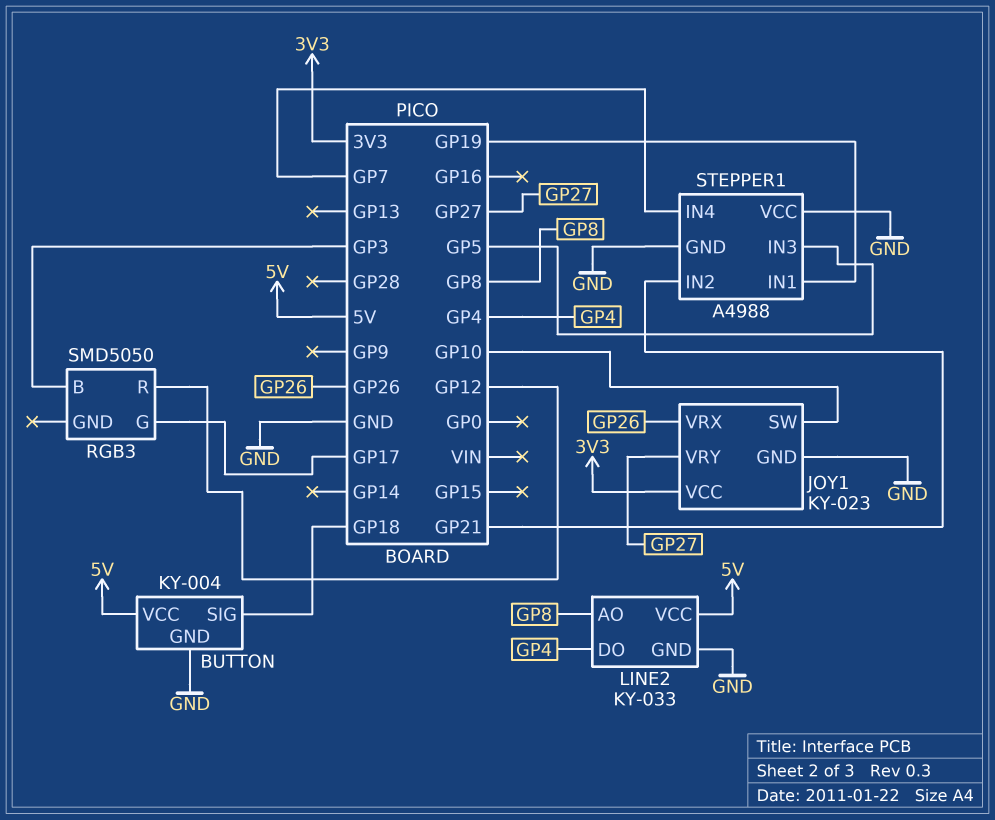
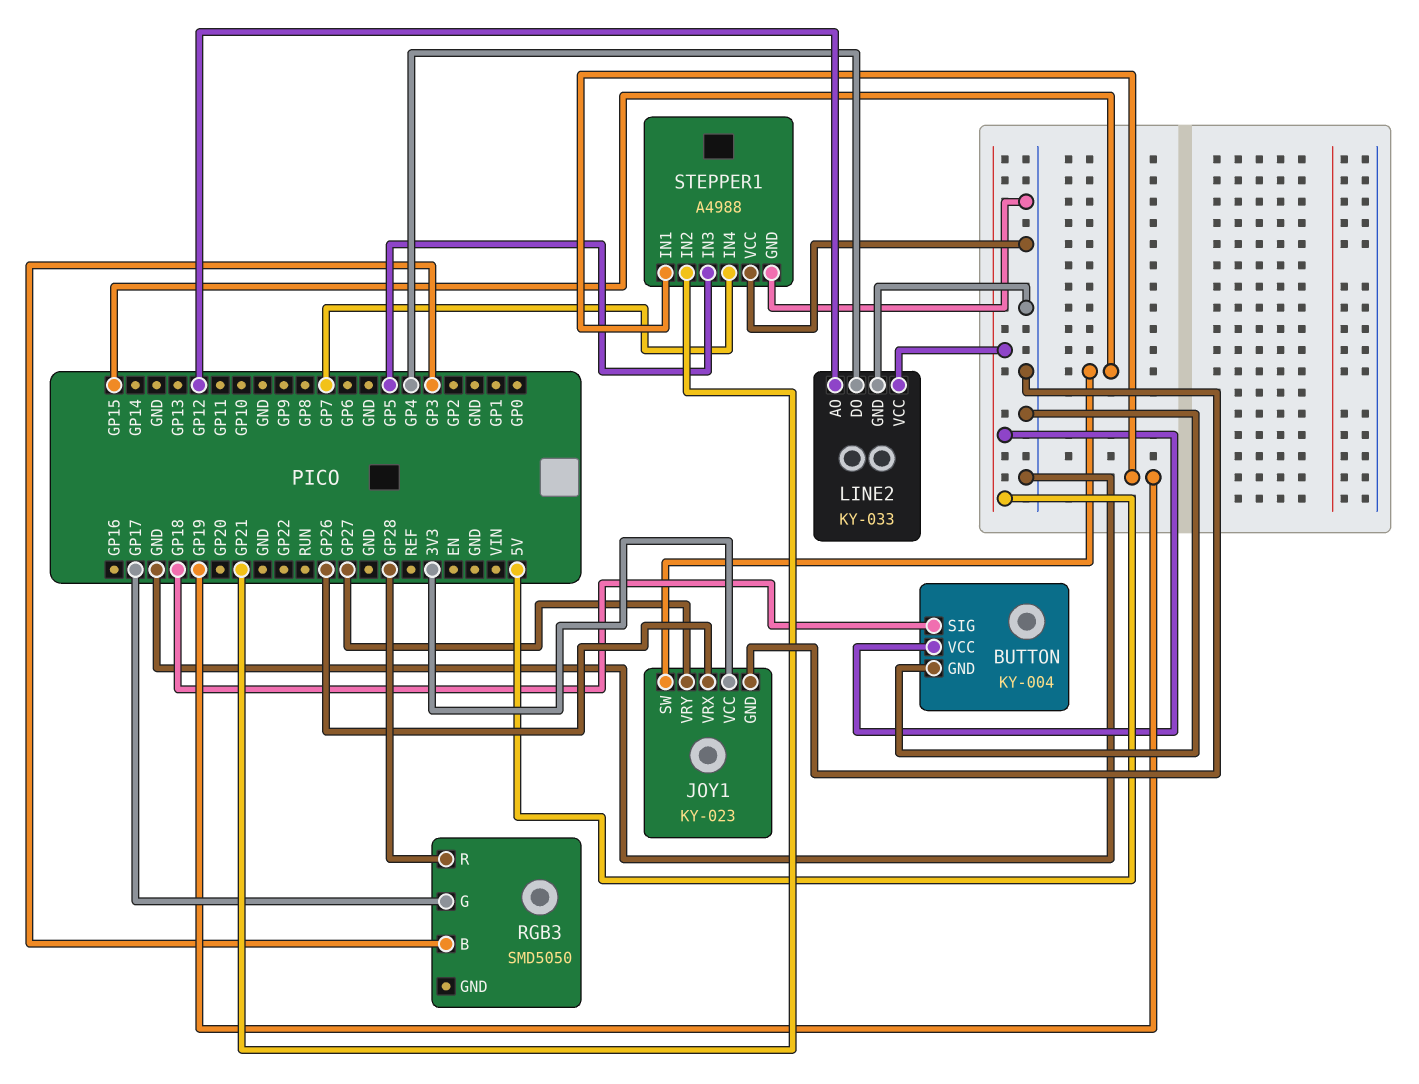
JOY1 pin SW: GP10 -> GP15
LINE2 pin AO: GP8 -> GP12
RGB3 pin R: GP12 -> GP28

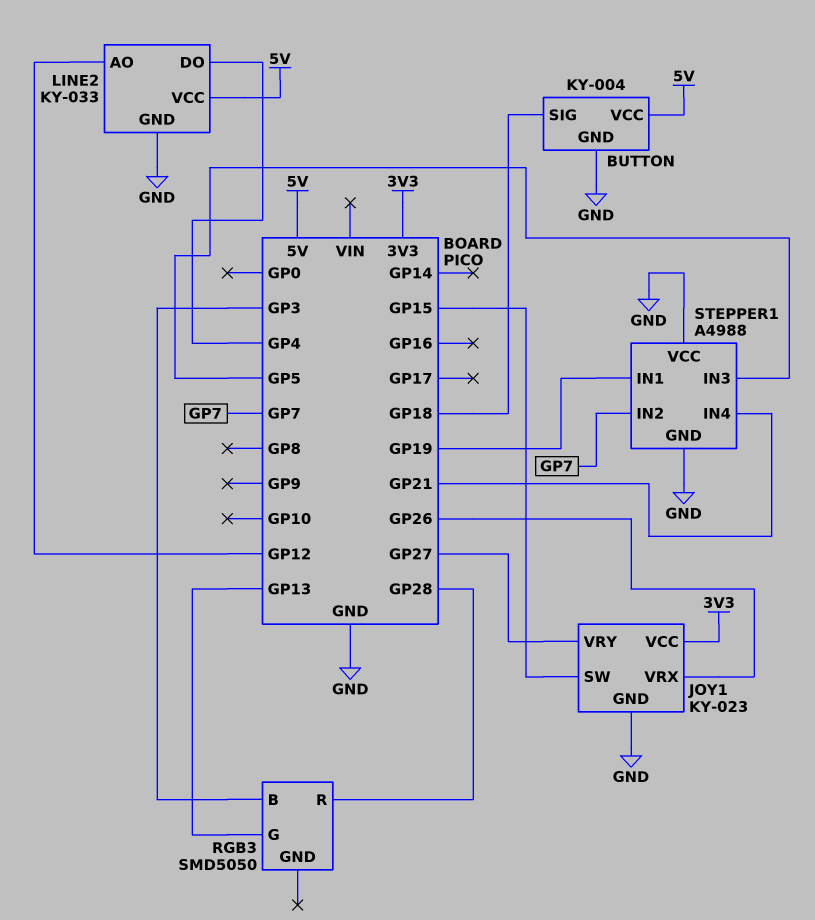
RGB3 pin G: GP17 -> GP13
STEPPER1 pin IN2: GP21 -> GP7
STEPPER1 pin IN4: GP7 -> GP21

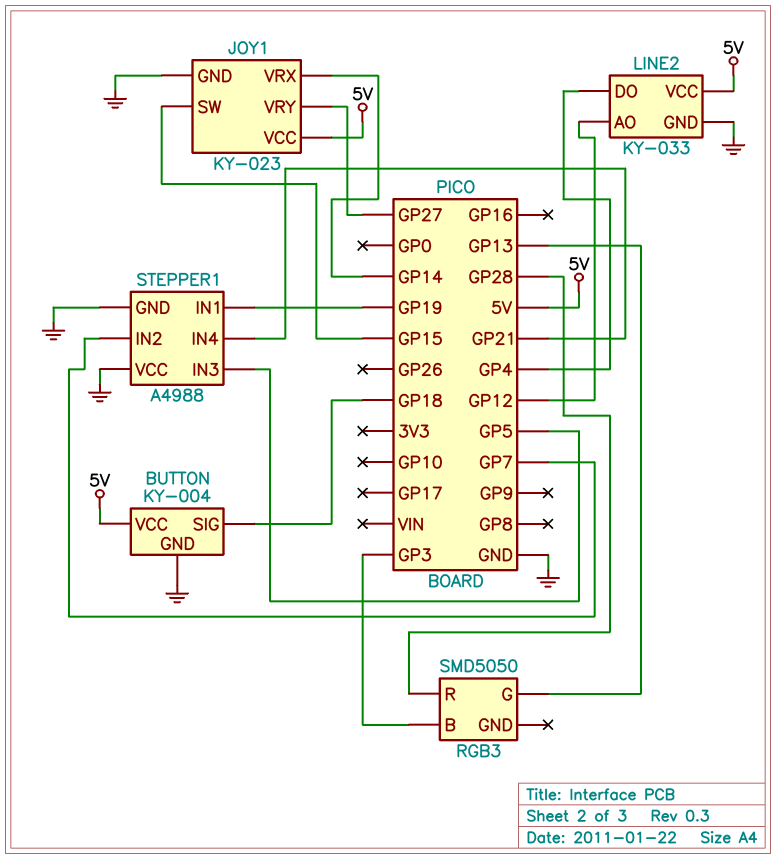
JOY1 pin VCC: 3V3 -> 5V
JOY1 pin VRX: GP26 -> GP14

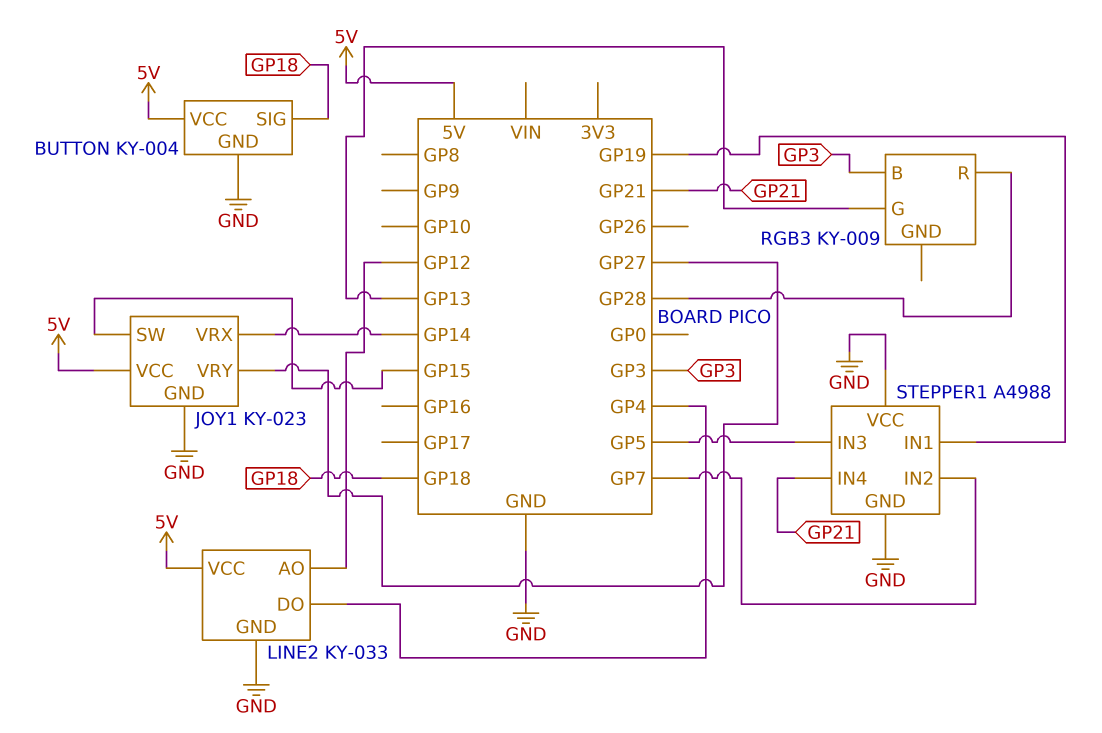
RGB3: SMD5050 -> KY-009

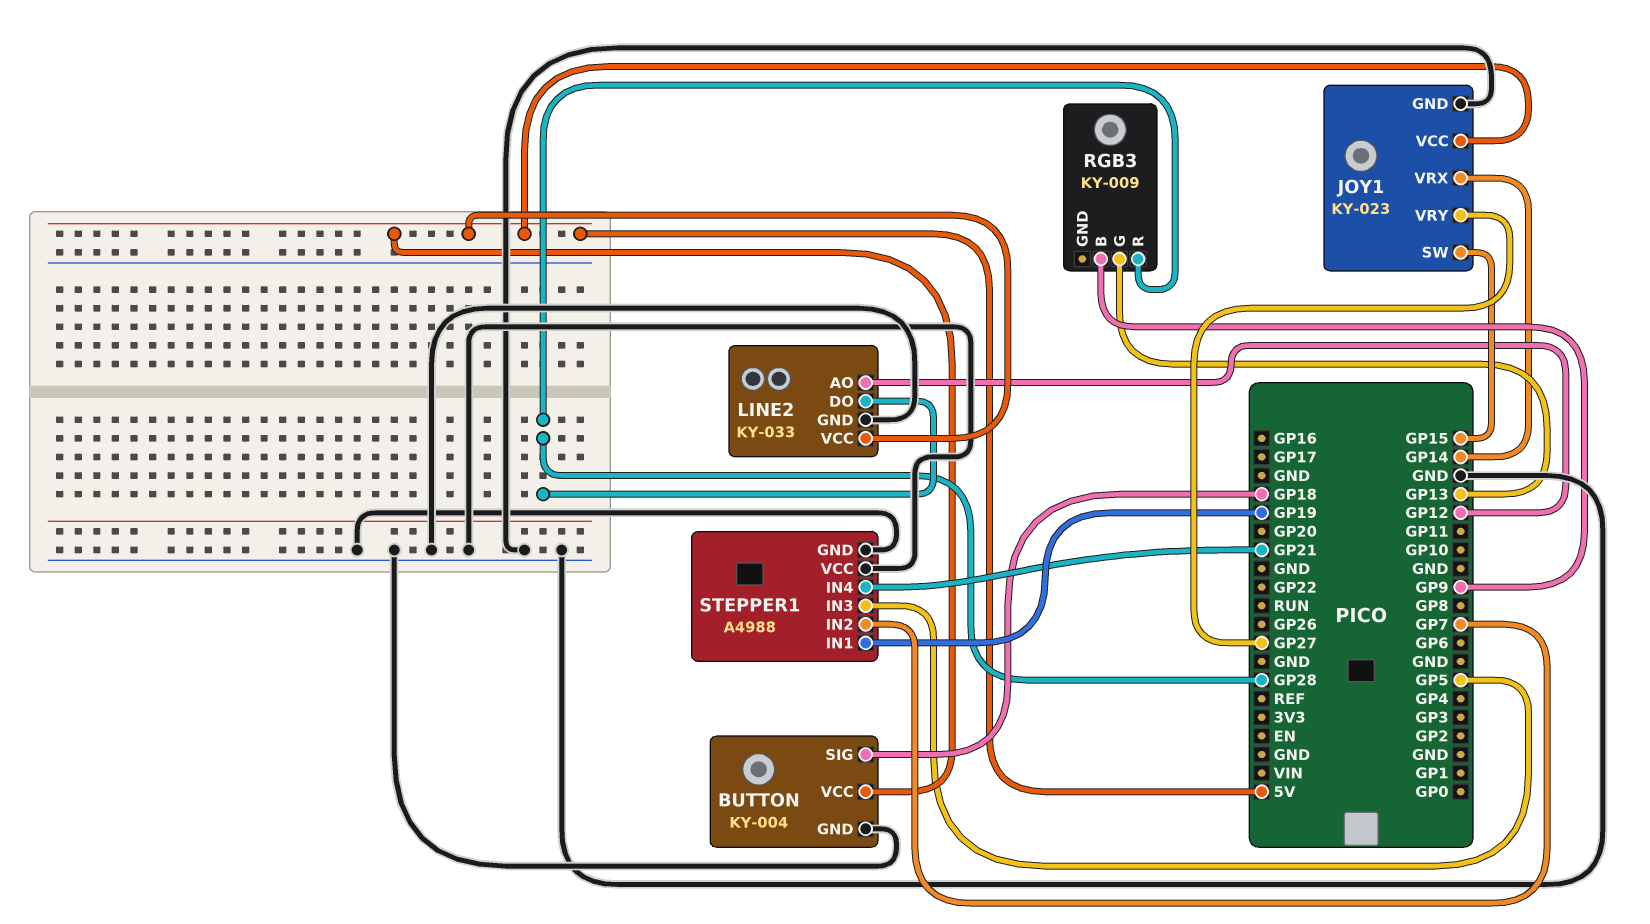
LINE2 pin DO: GP4 -> GP28
RGB3 pin B: GP3 -> GP9

